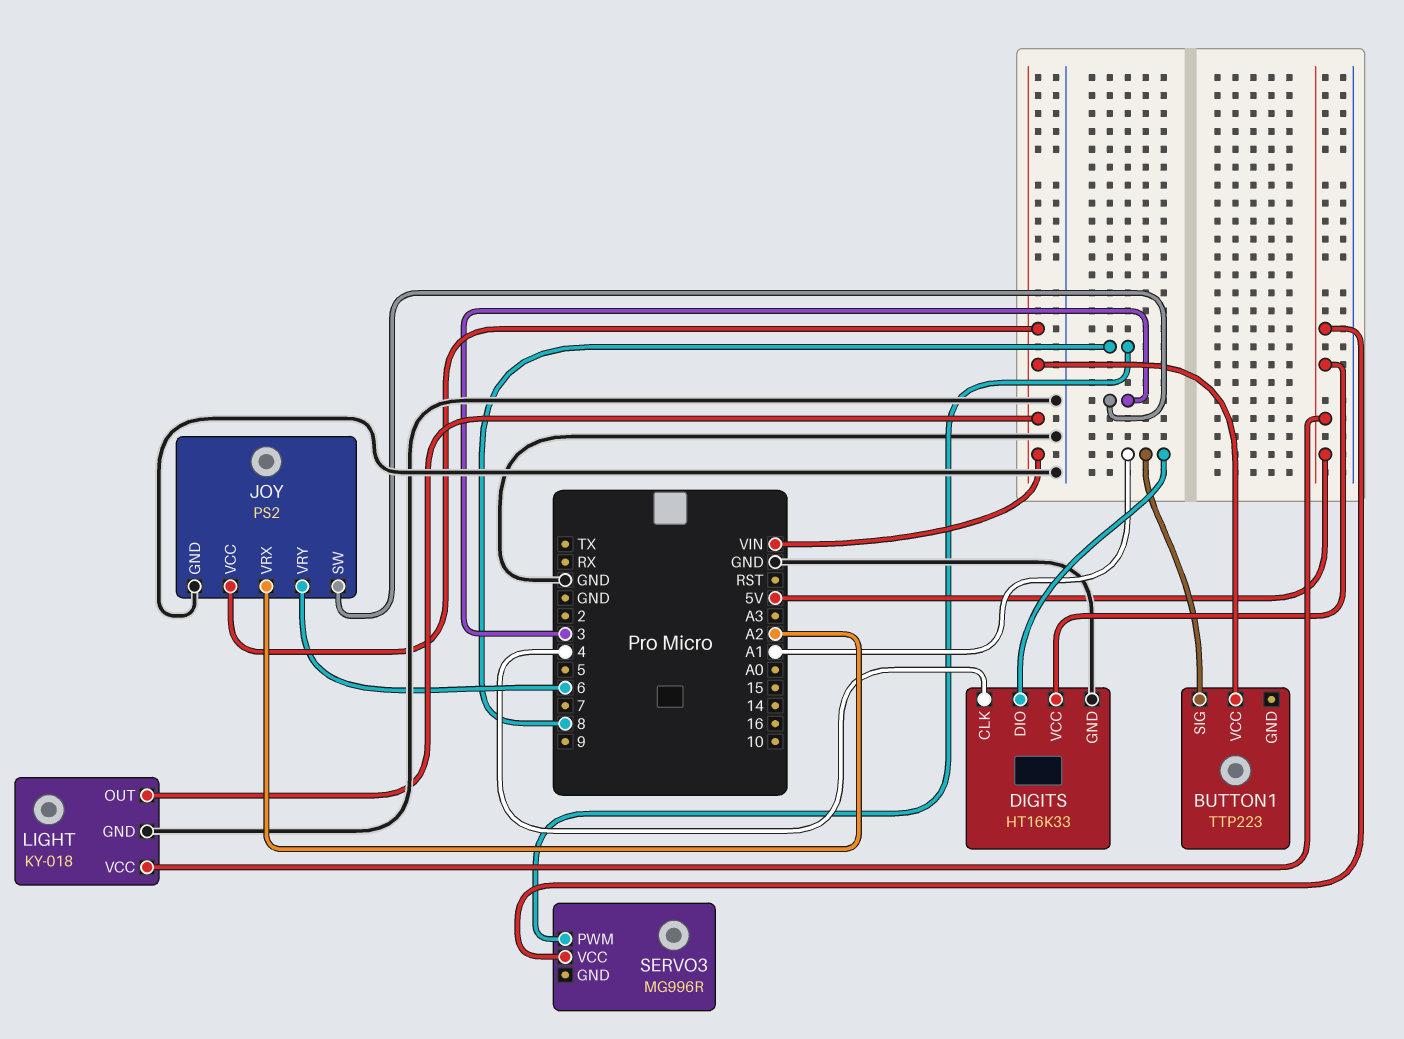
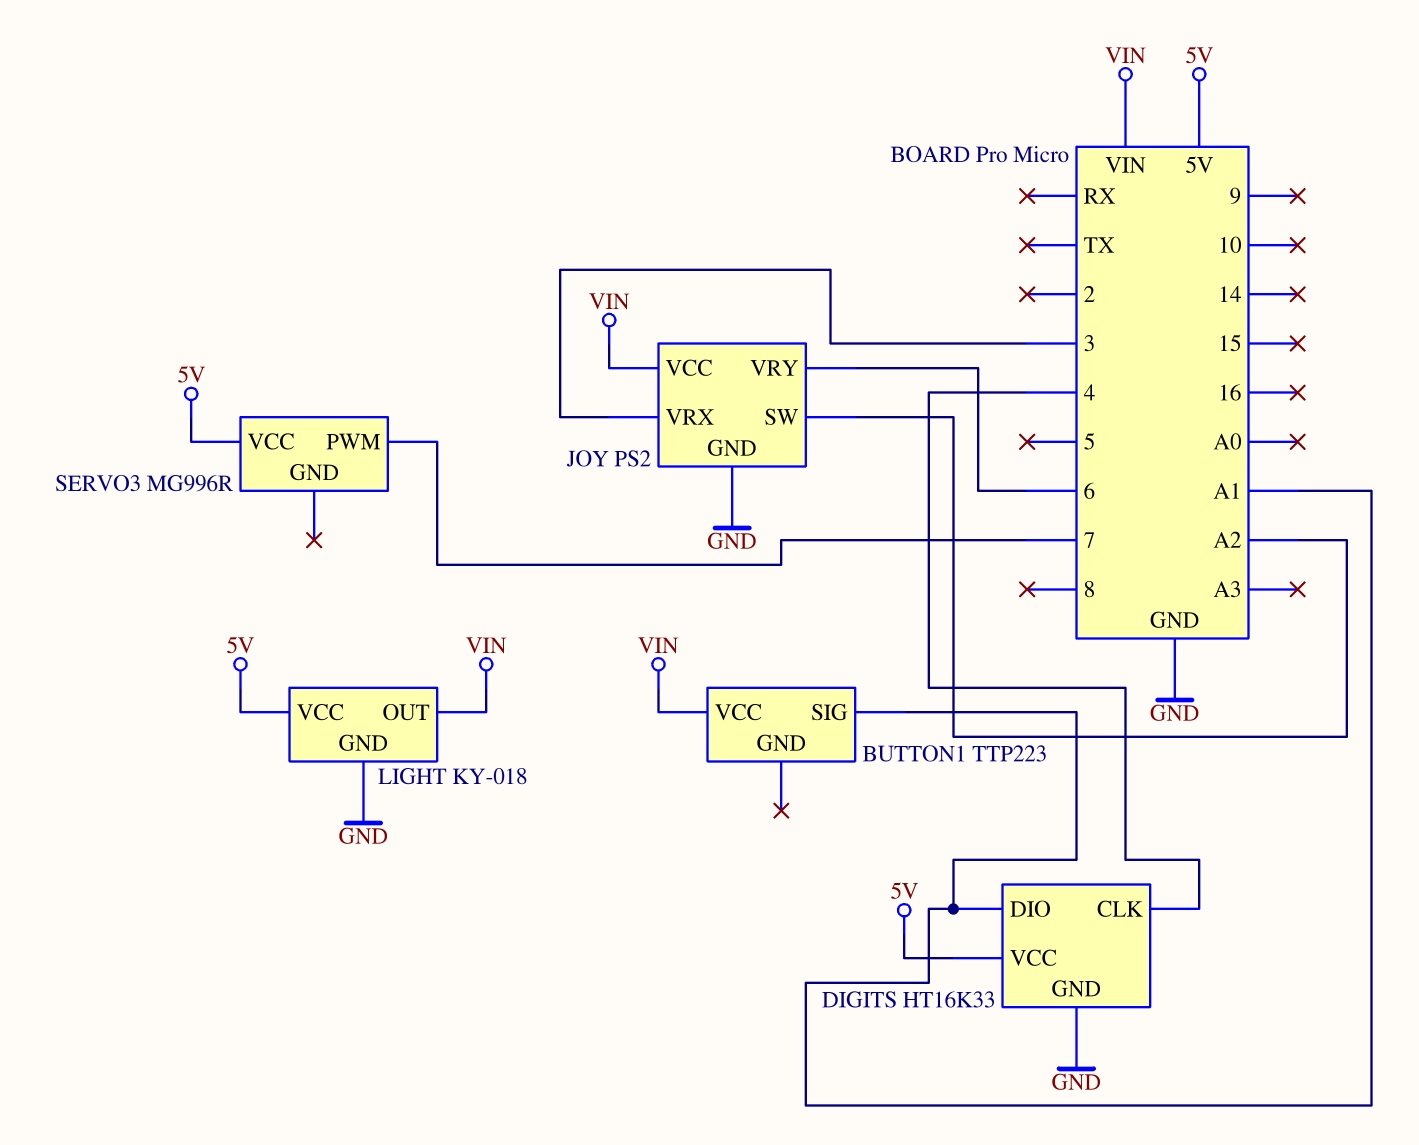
JOY pin SW: 3 -> A2
JOY pin VRX: A2 -> 3
SERVO3 pin PWM: 8 -> 7

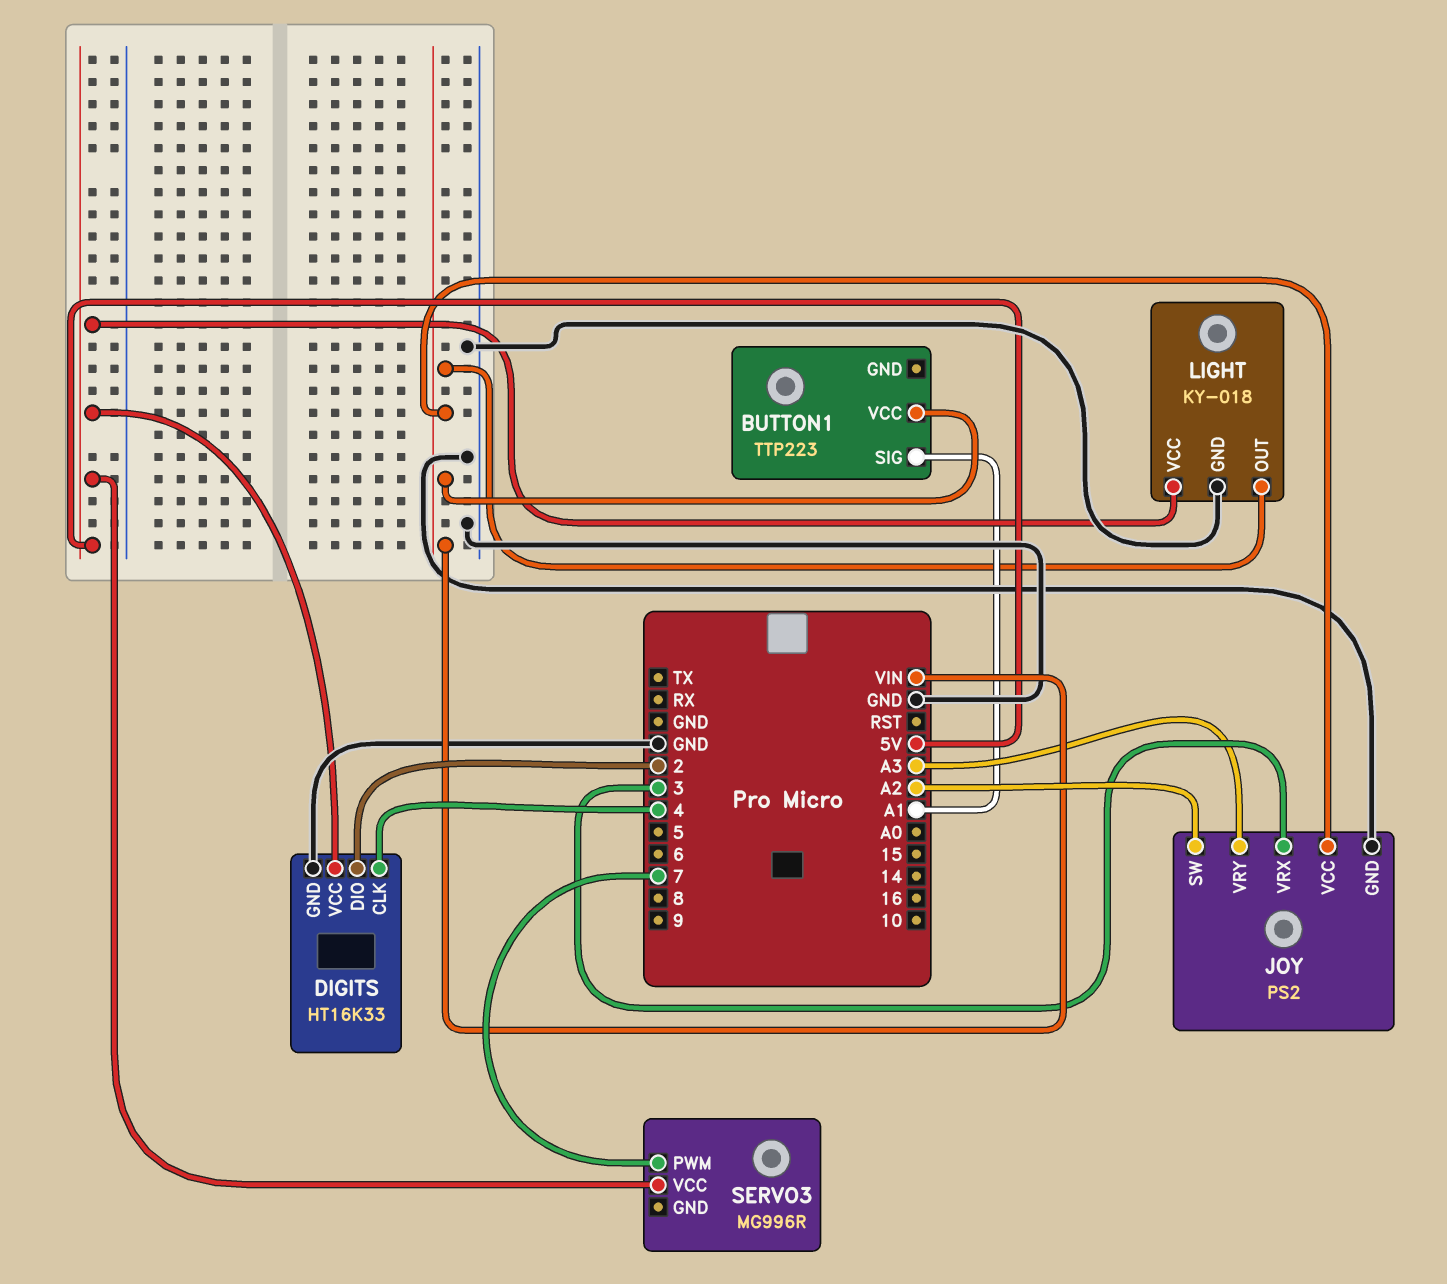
DIGITS pin DIO: A1 -> 2
JOY pin VRY: 6 -> A3

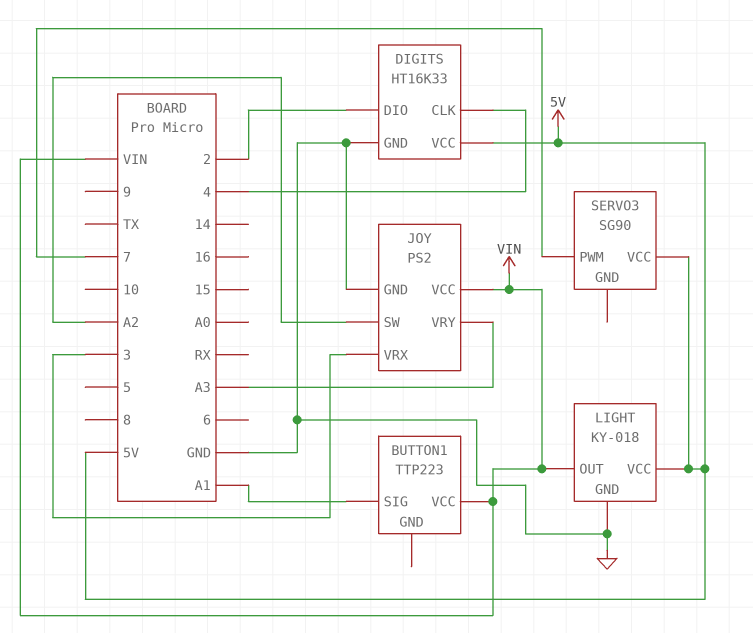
SERVO3: MG996R -> SG90

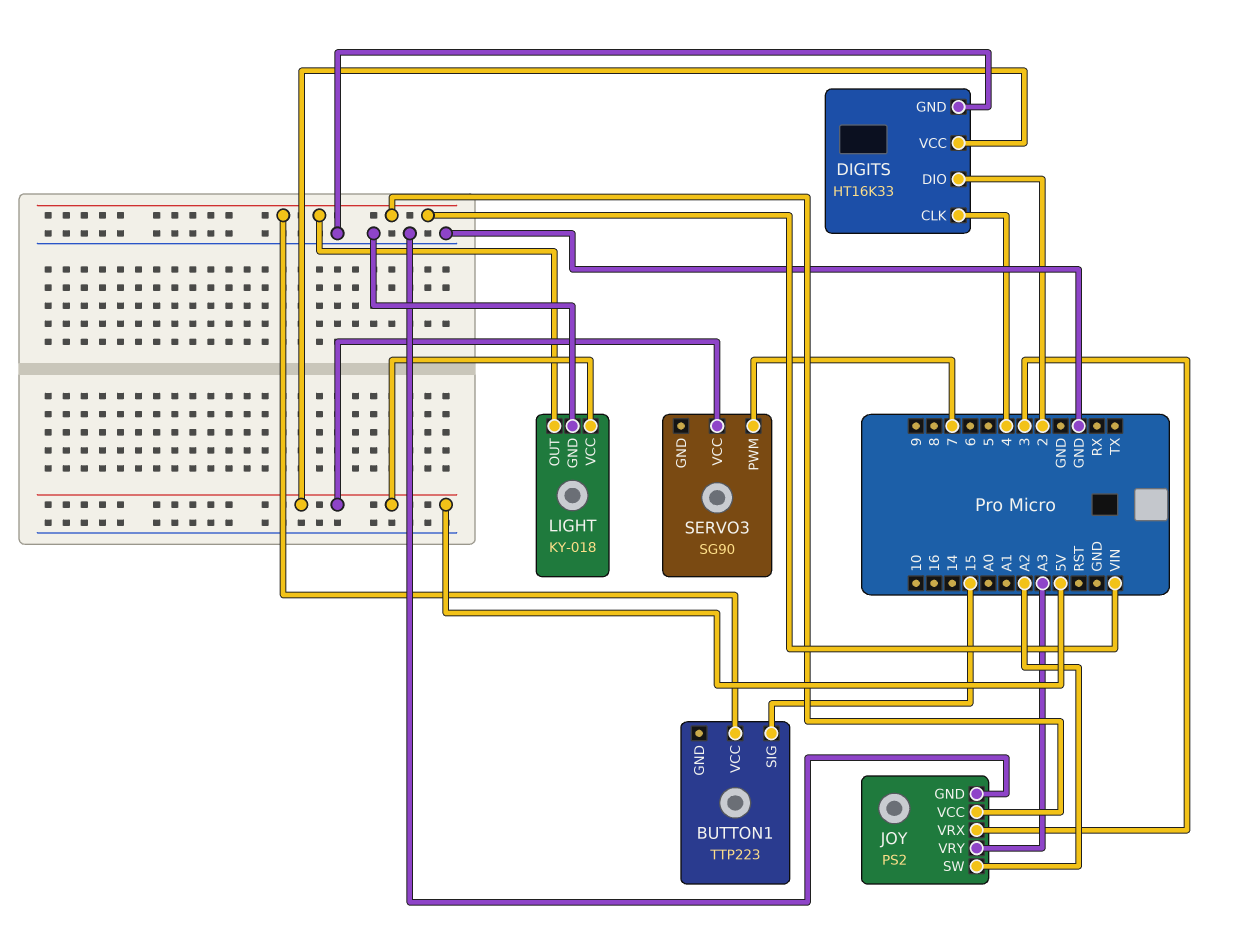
BUTTON1 pin SIG: A1 -> 15

